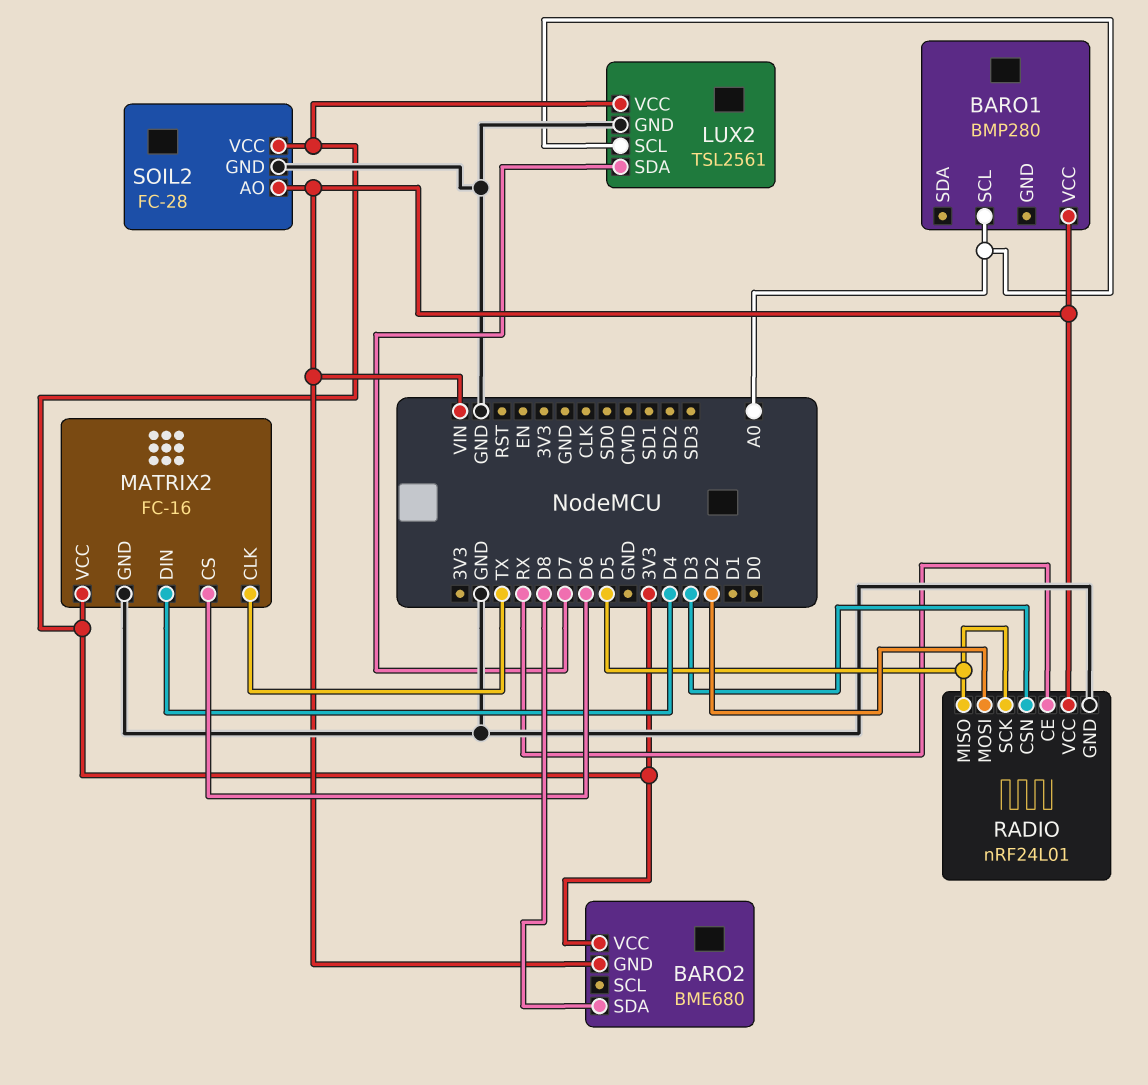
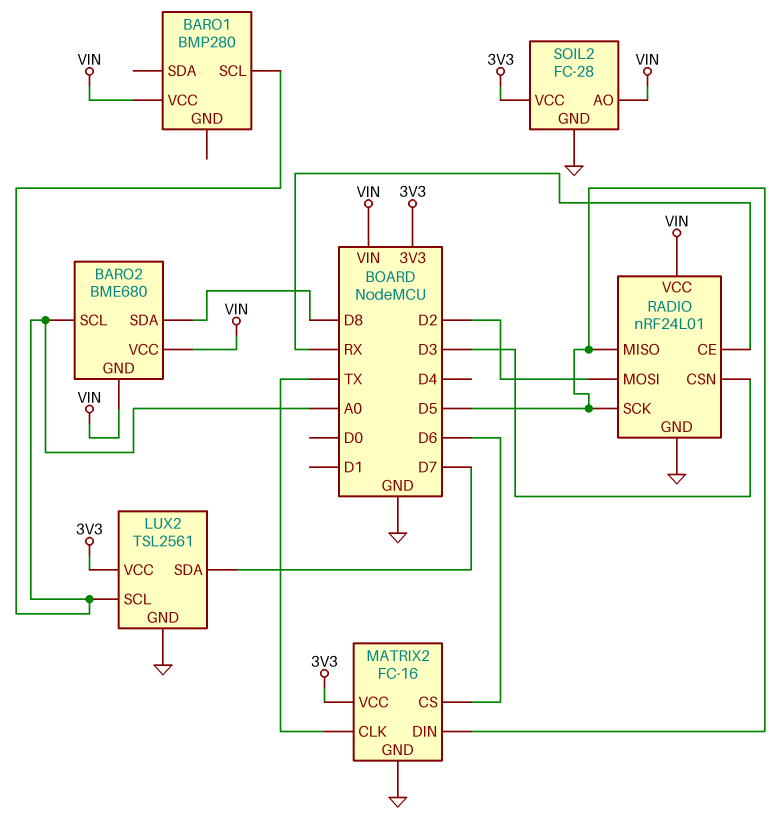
BARO2 pin SCL: none -> A0
BARO2 pin VCC: 3V3 -> VIN
MATRIX2 pin DIN: D4 -> D5

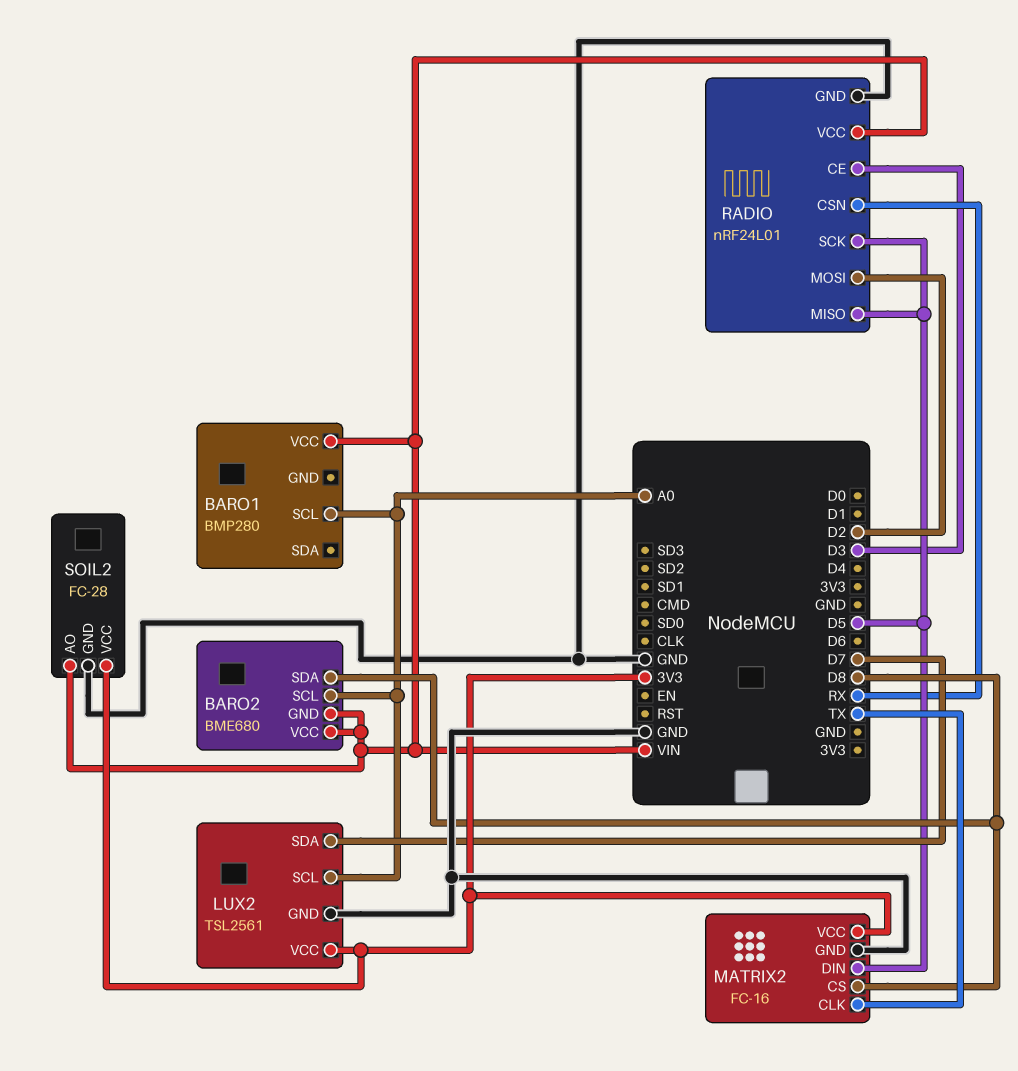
MATRIX2 pin CS: D6 -> D8
RADIO pin CE: RX -> D3
RADIO pin CSN: D3 -> RX

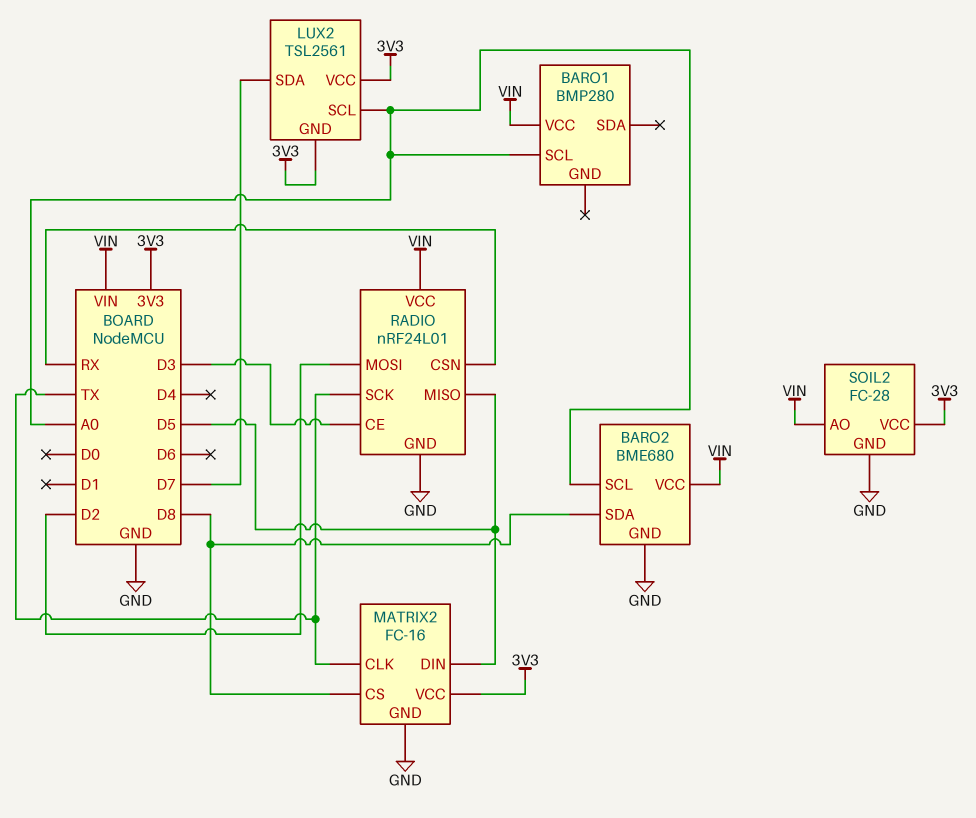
BARO2 pin GND: VIN -> GND
LUX2 pin GND: GND -> 3V3
RADIO pin SCK: D5 -> TX

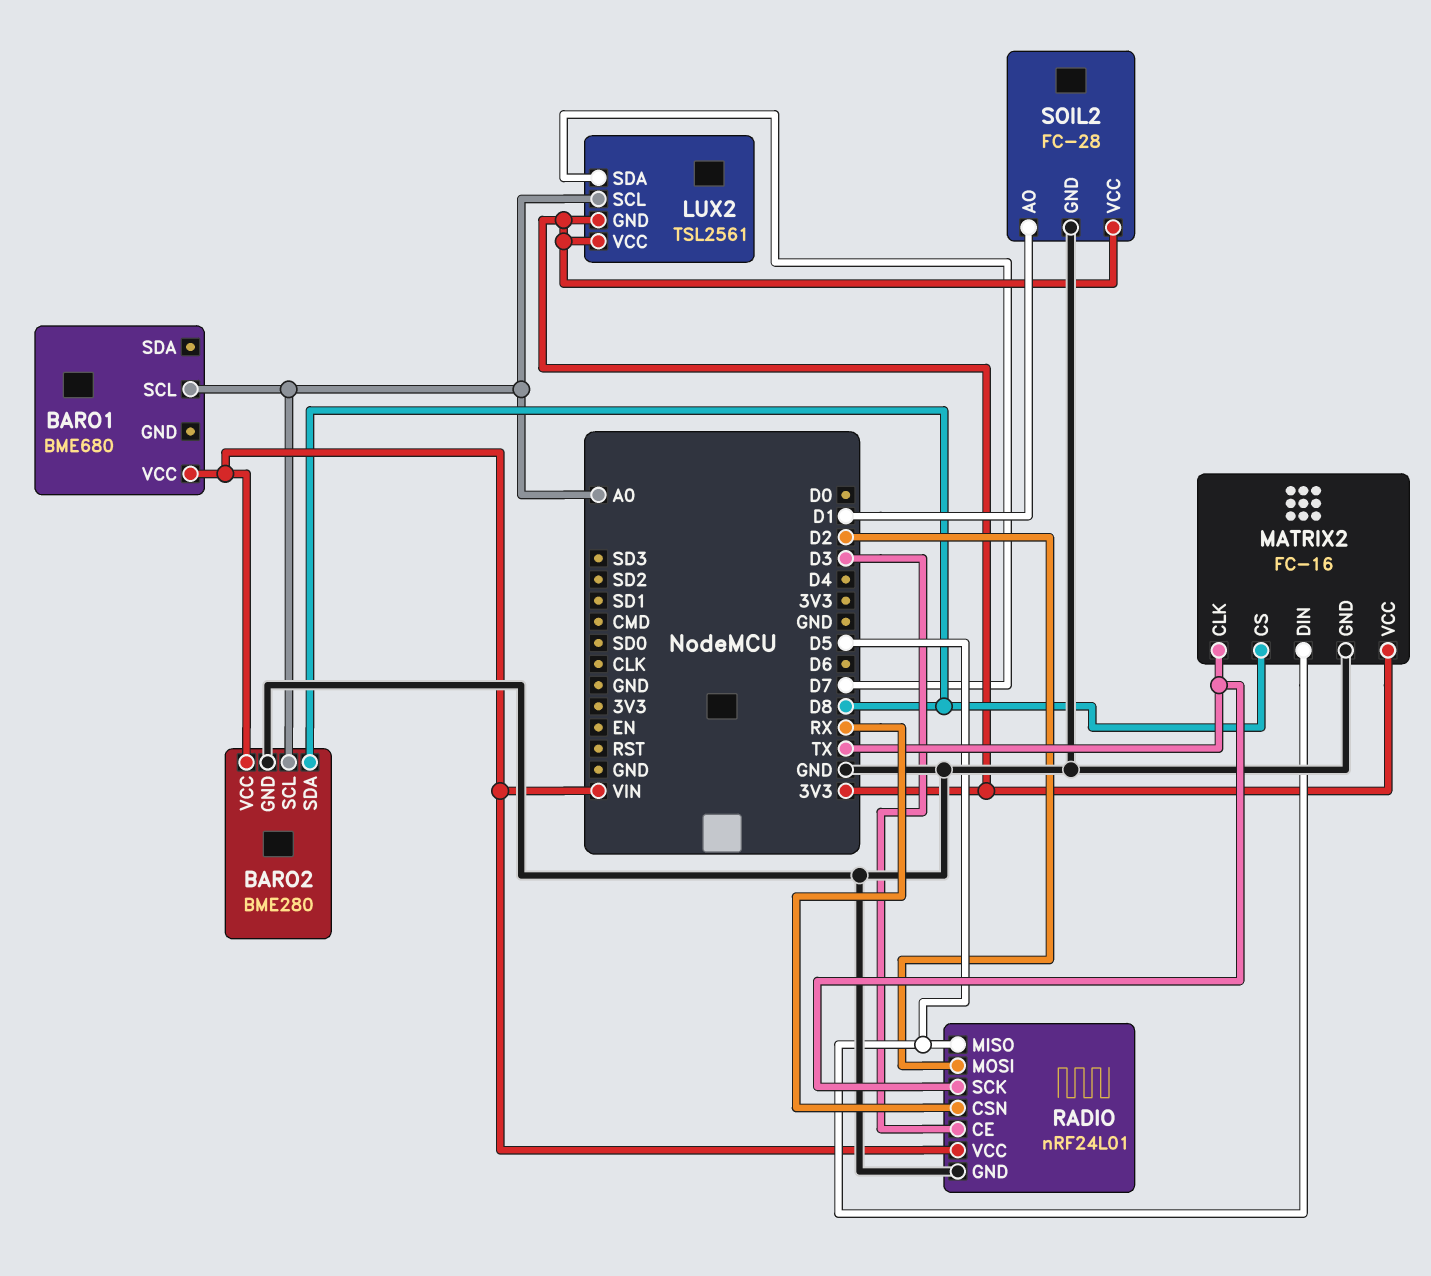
BARO1: BMP280 -> BME680
BARO2: BME680 -> BME280
SOIL2 pin AO: VIN -> D1

